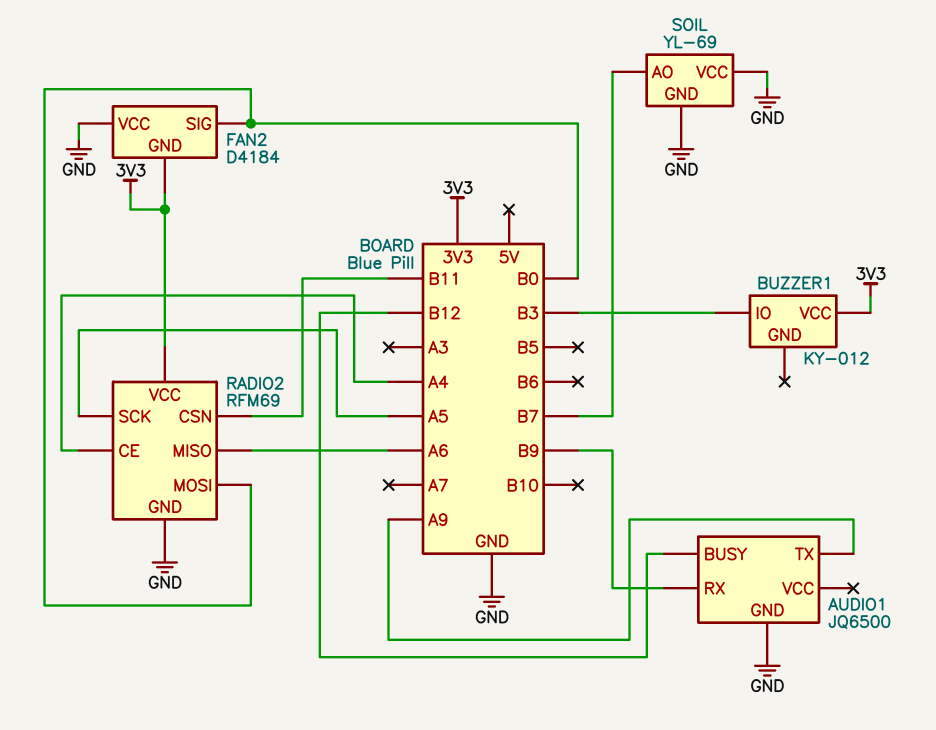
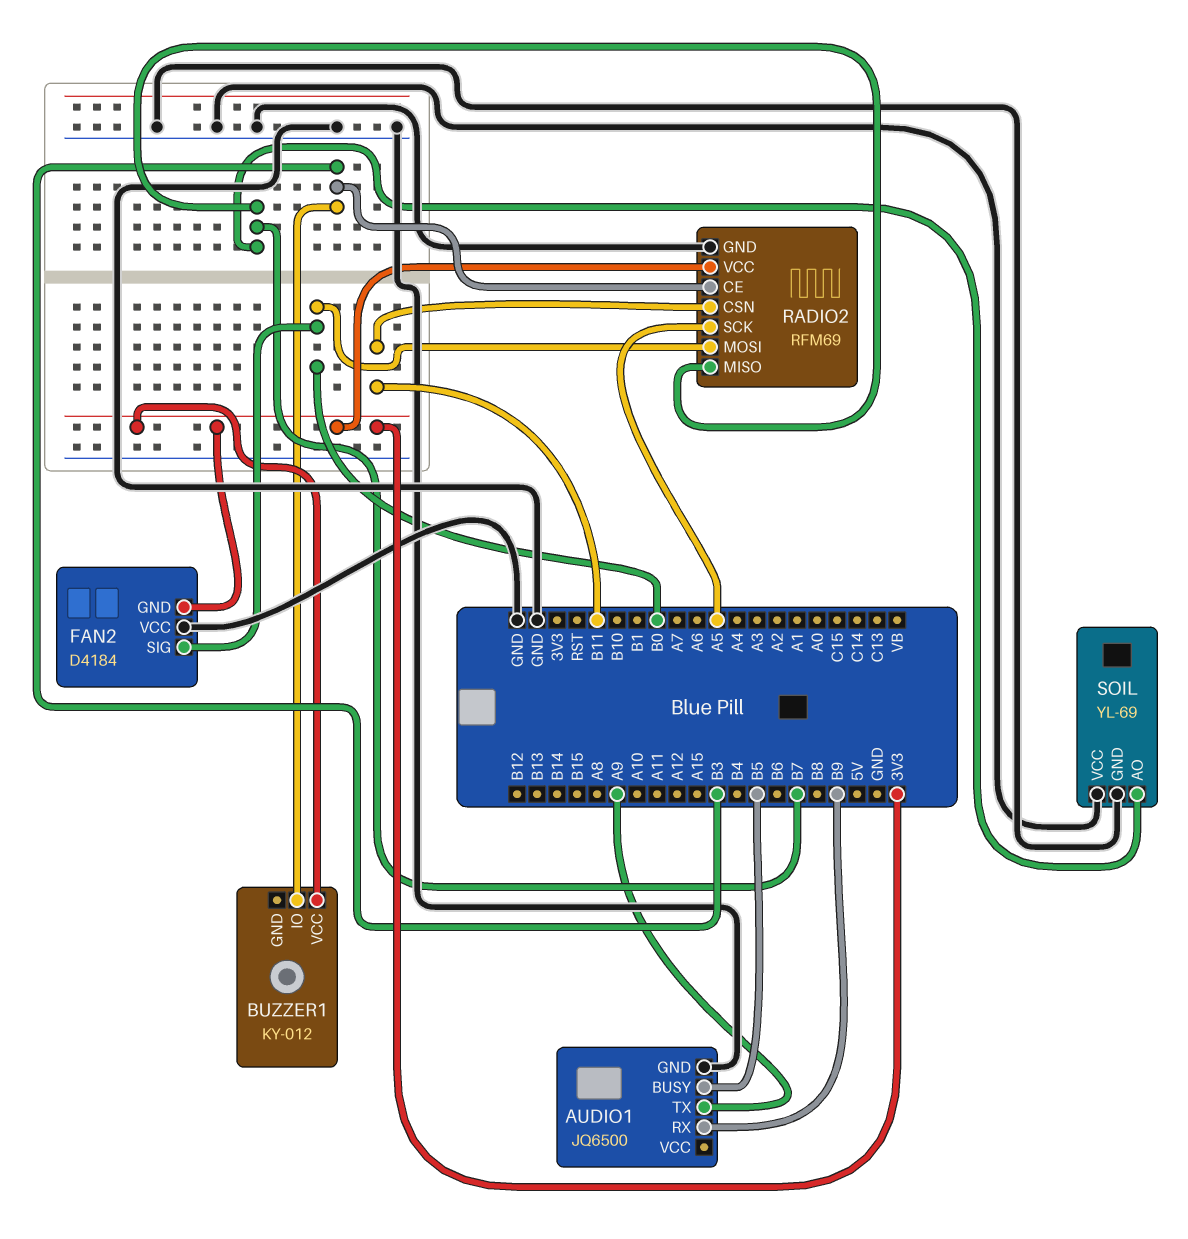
AUDIO1 pin BUSY: B12 -> B5
RADIO2 pin CE: A4 -> B3
RADIO2 pin MISO: A6 -> B7

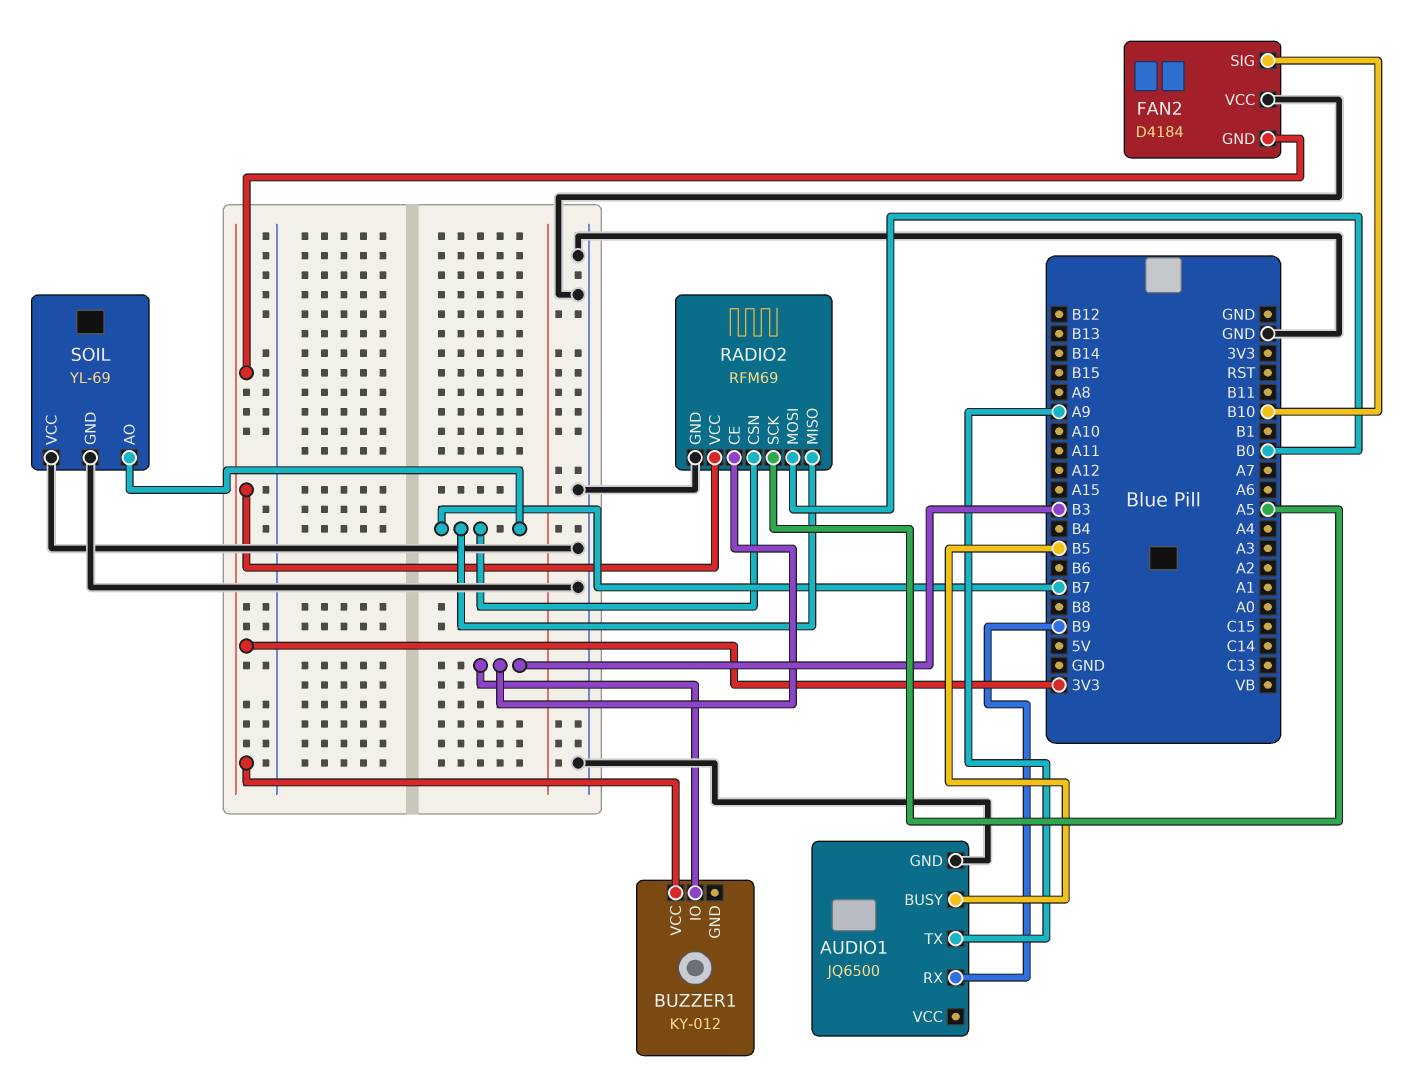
FAN2 pin SIG: B0 -> B10
RADIO2 pin CSN: B11 -> B7

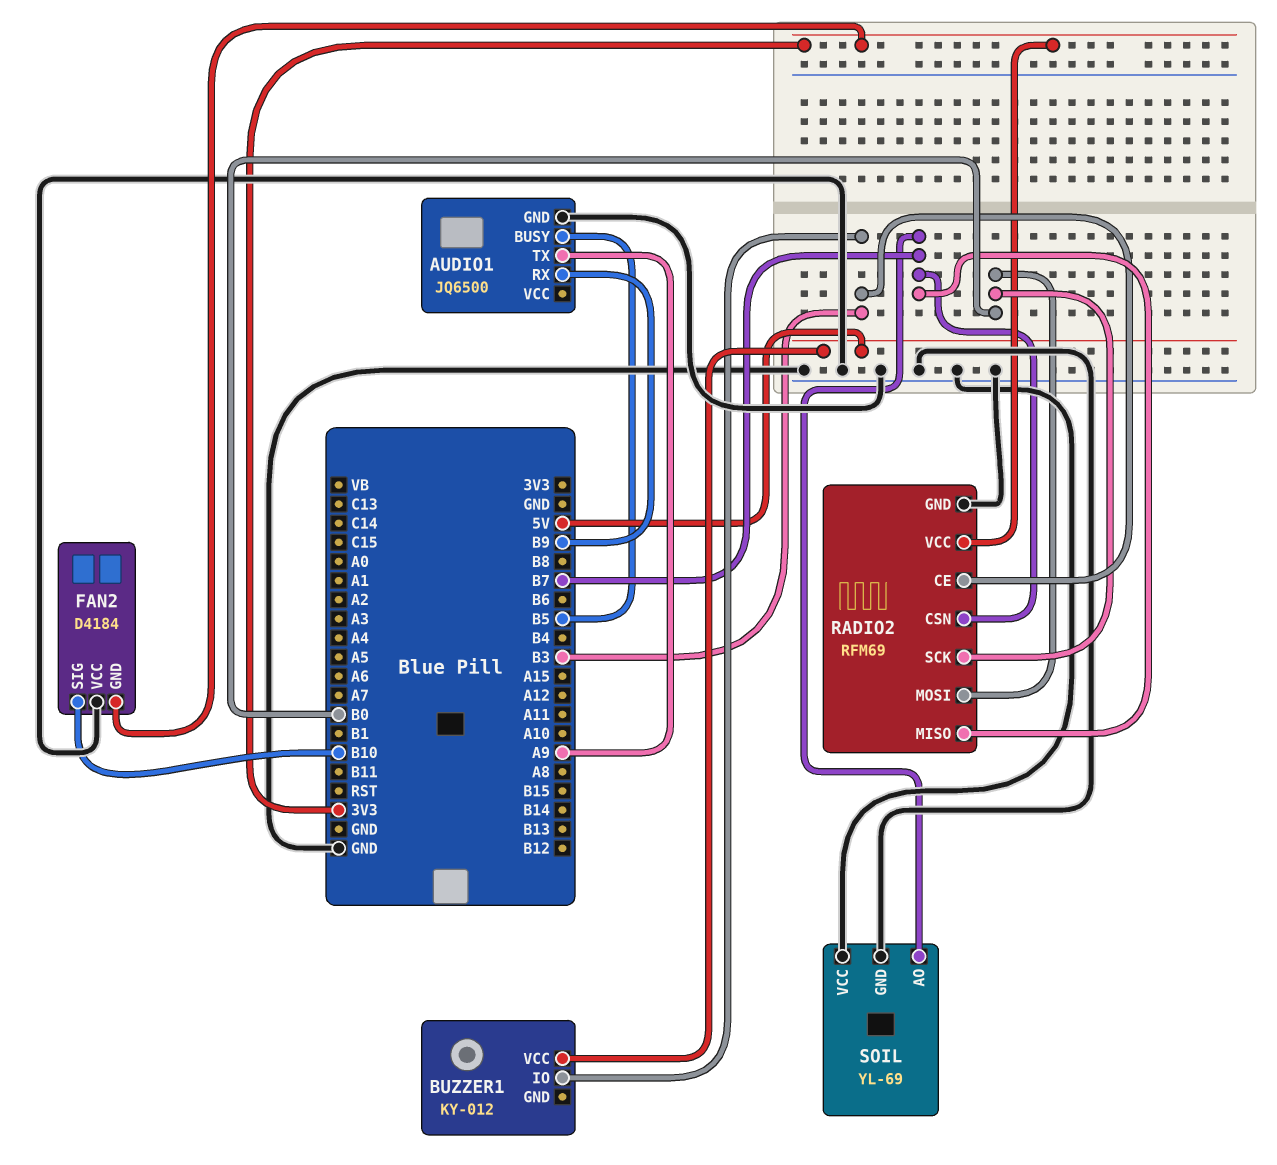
BUZZER1 pin VCC: 3V3 -> 5V
RADIO2 pin SCK: A5 -> B0

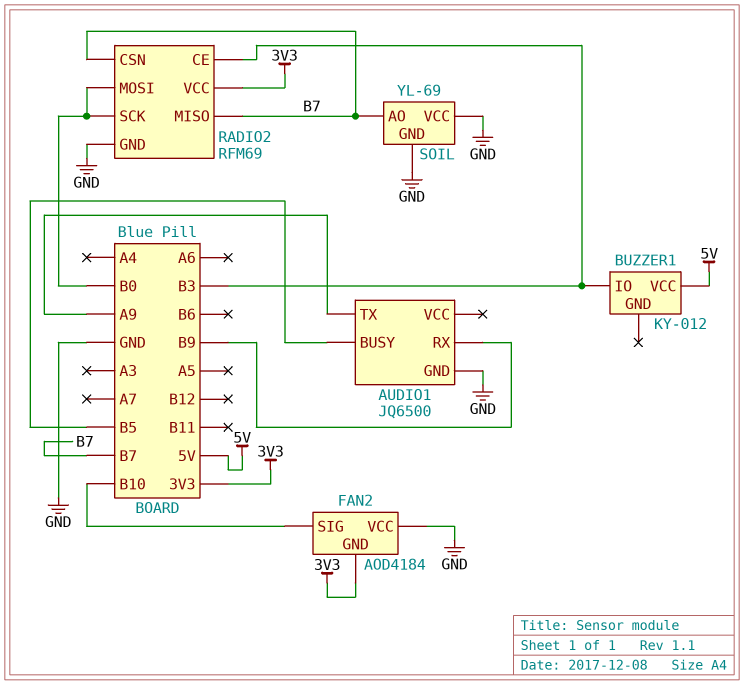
FAN2: D4184 -> AOD4184

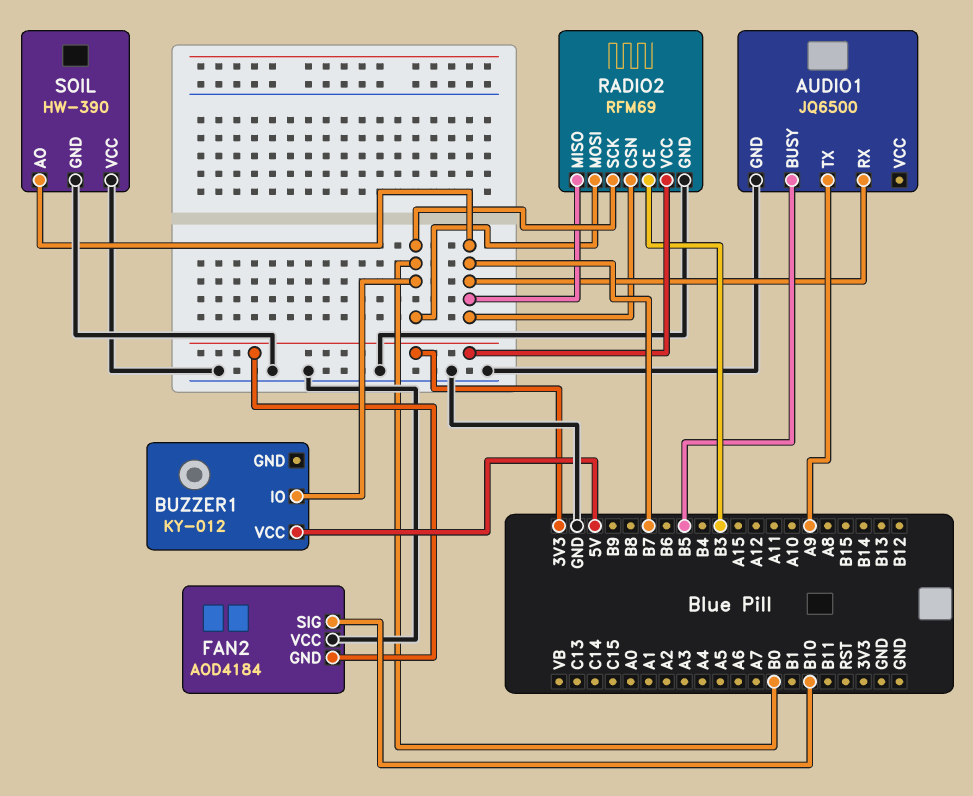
AUDIO1 pin RX: B9 -> B7
BUZZER1 pin IO: B3 -> B0
SOIL: YL-69 -> HW-390

